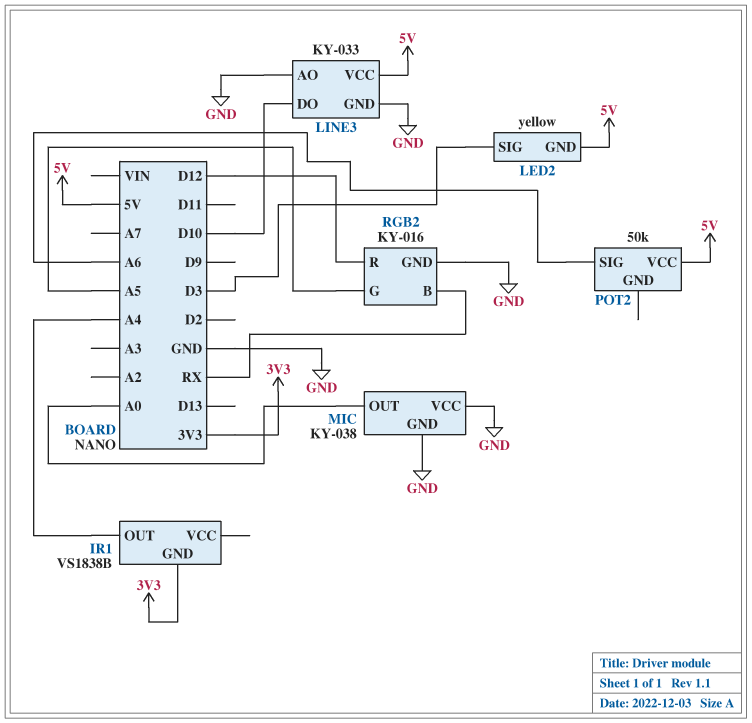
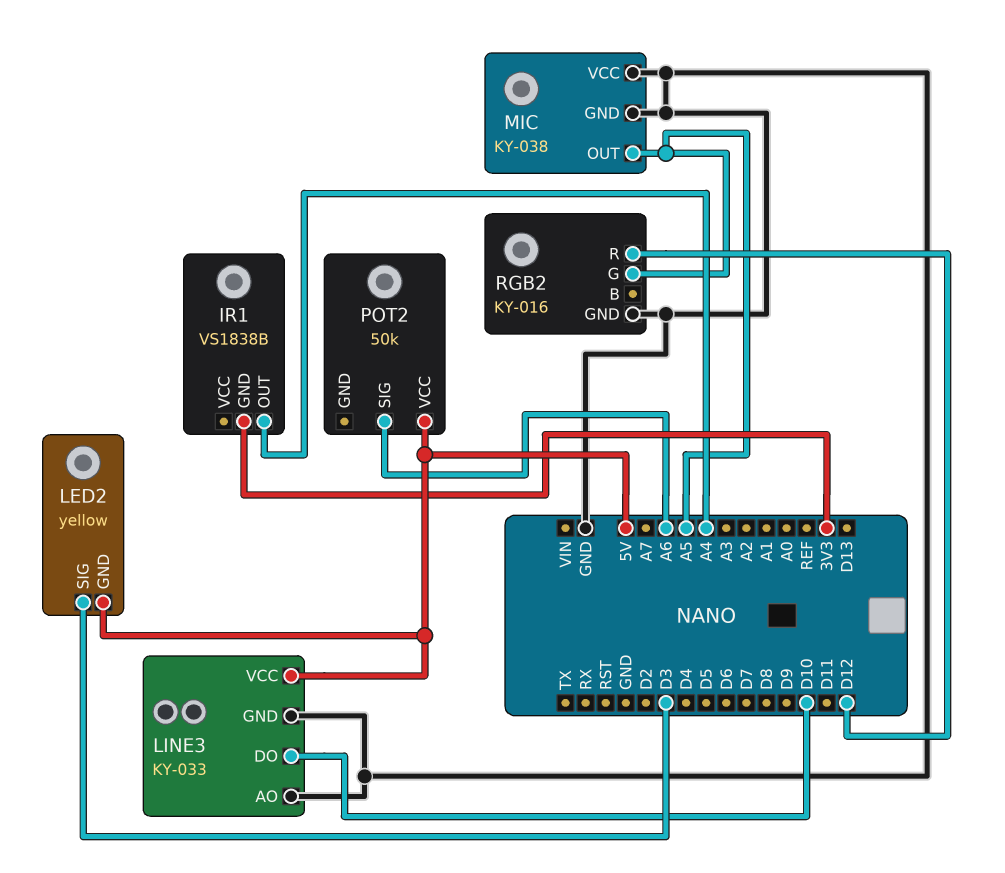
MIC pin OUT: A0 -> A5
RGB2 pin B: RX -> none

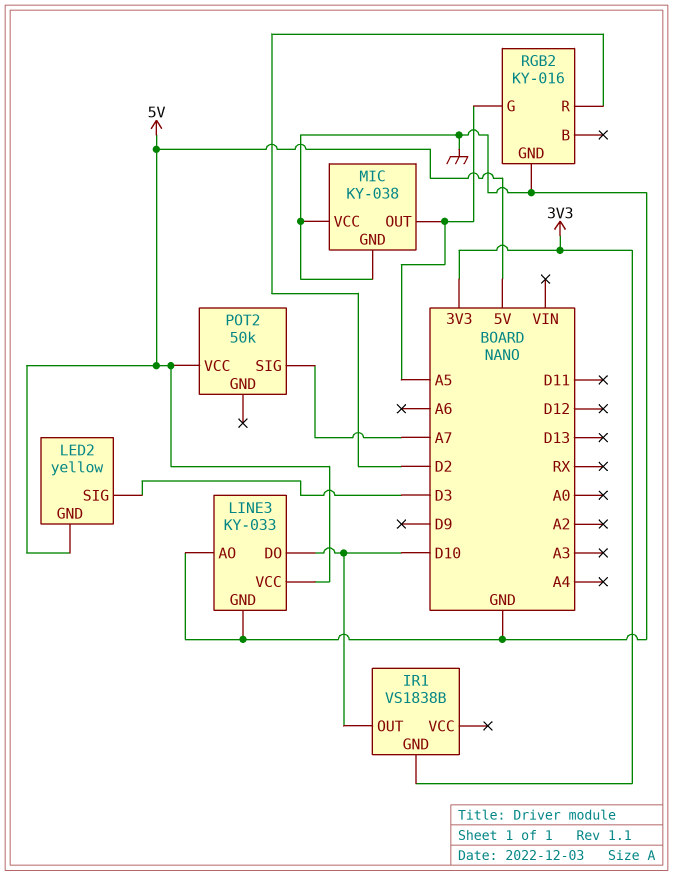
IR1 pin OUT: A4 -> D10
POT2 pin SIG: A6 -> A7
RGB2 pin R: D12 -> D2

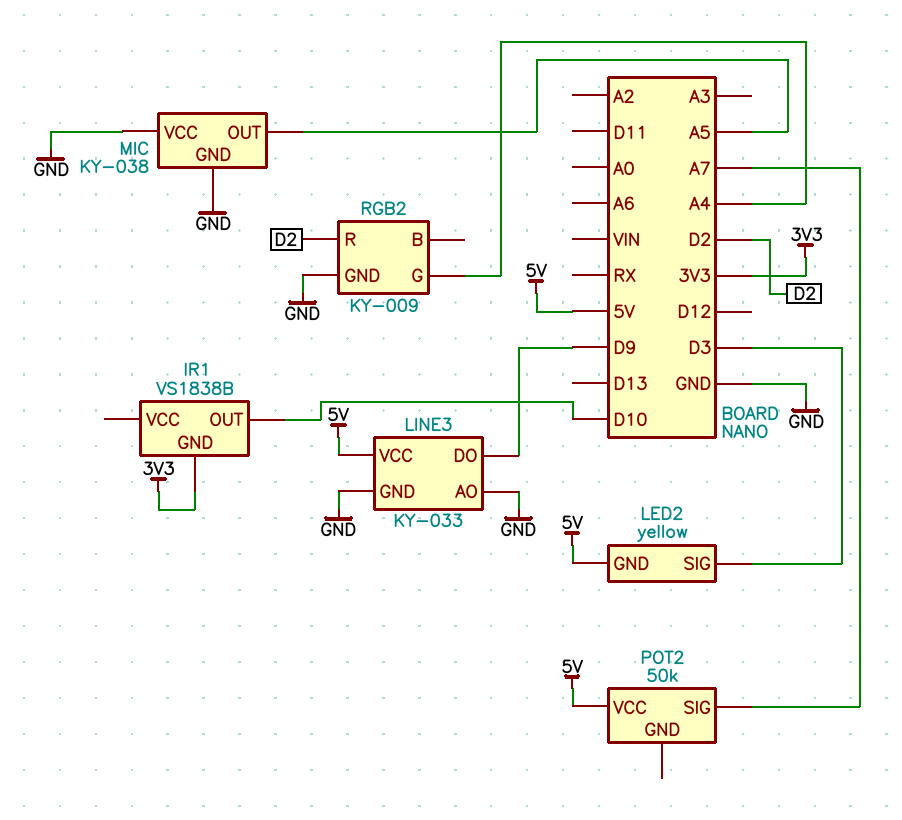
LINE3 pin DO: D10 -> D9
RGB2: KY-016 -> KY-009
RGB2 pin G: A5 -> A4

